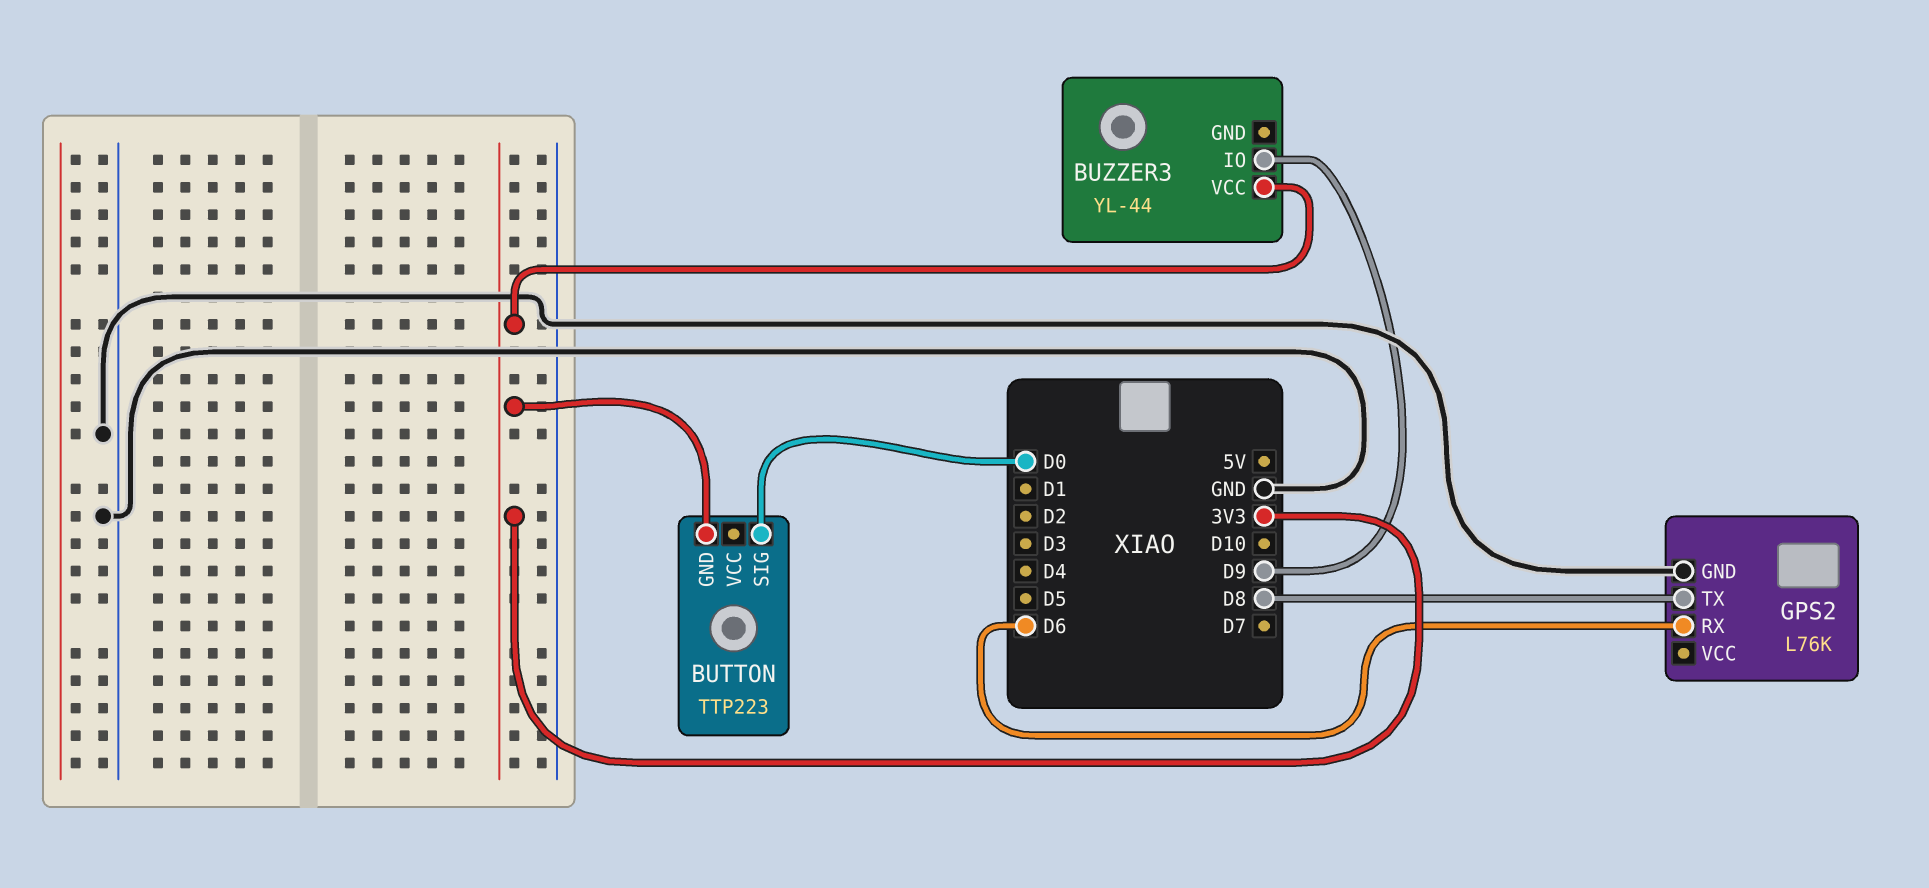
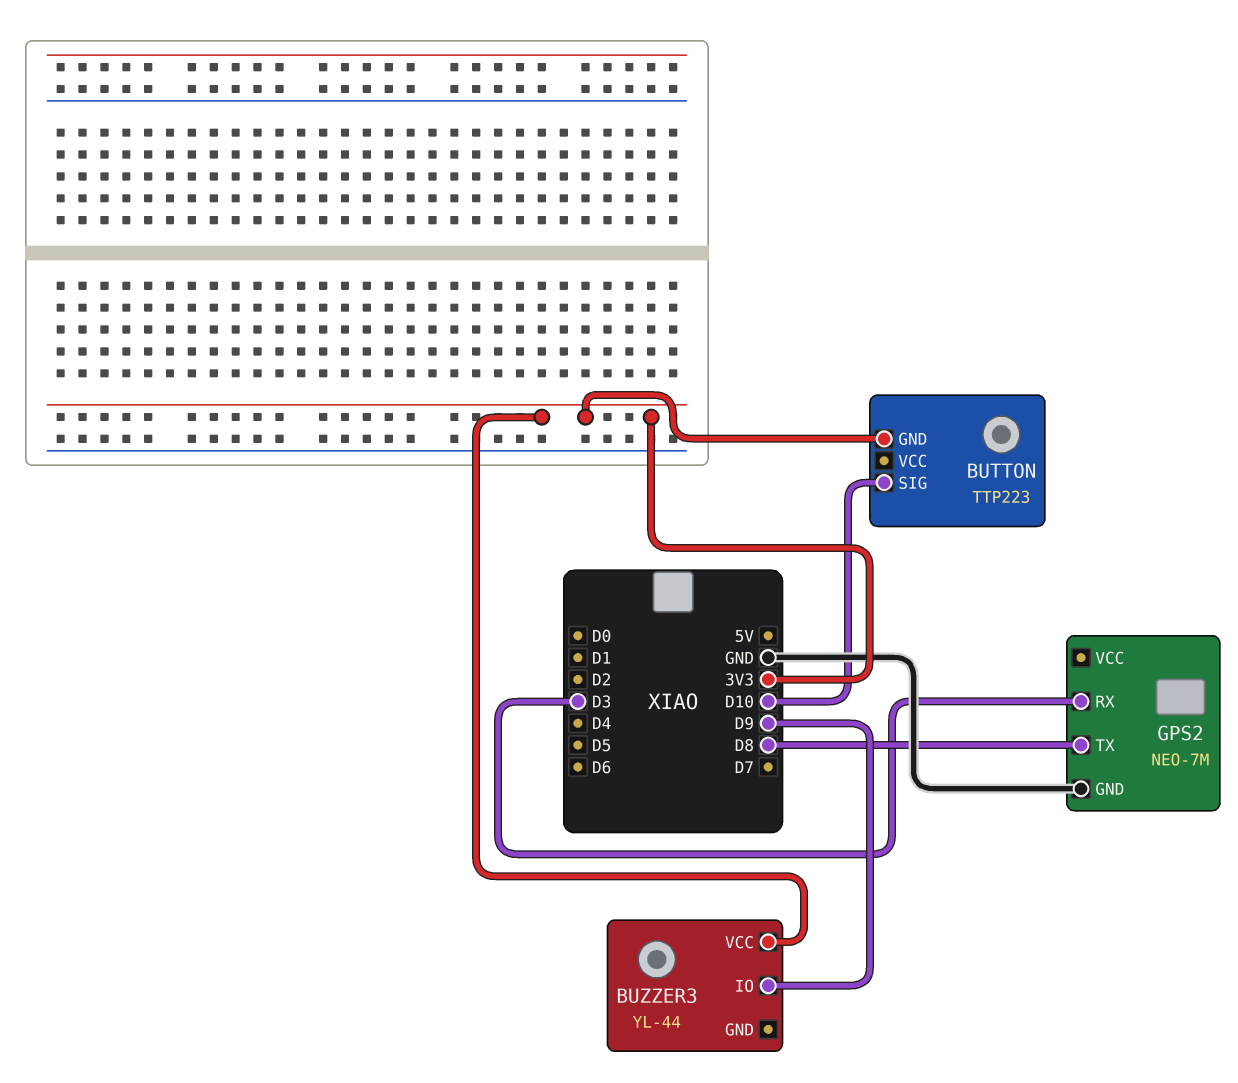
BUTTON pin SIG: D0 -> D10
GPS2: L76K -> NEO-7M
GPS2 pin RX: D6 -> D3

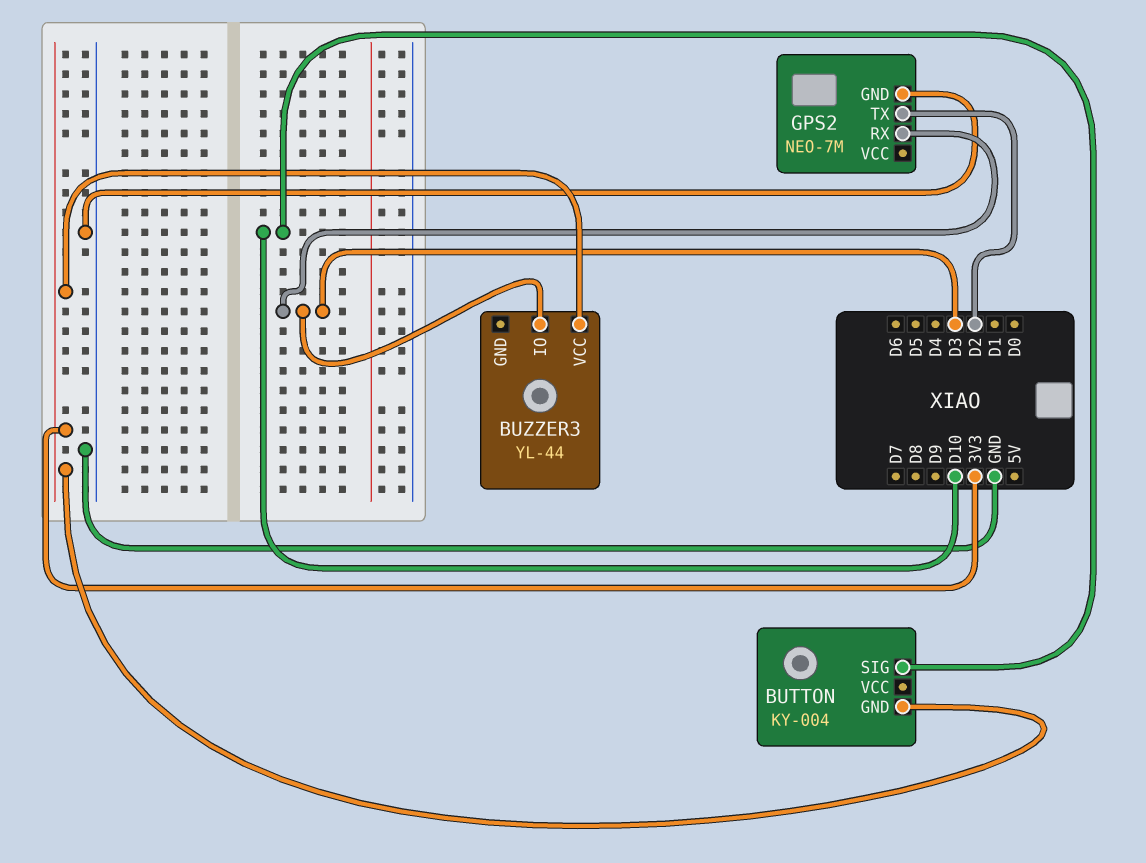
BUTTON: TTP223 -> KY-004
BUZZER3 pin IO: D9 -> D3
GPS2 pin TX: D8 -> D2

